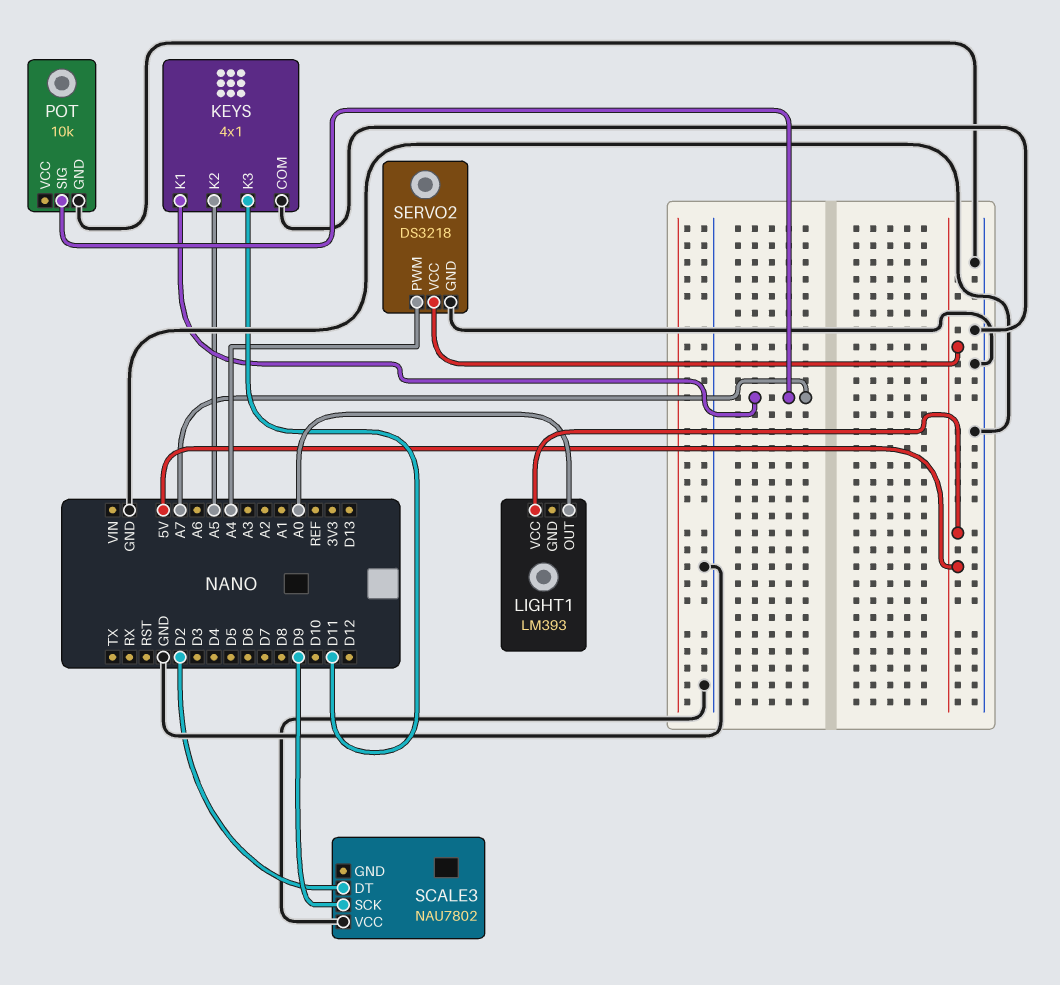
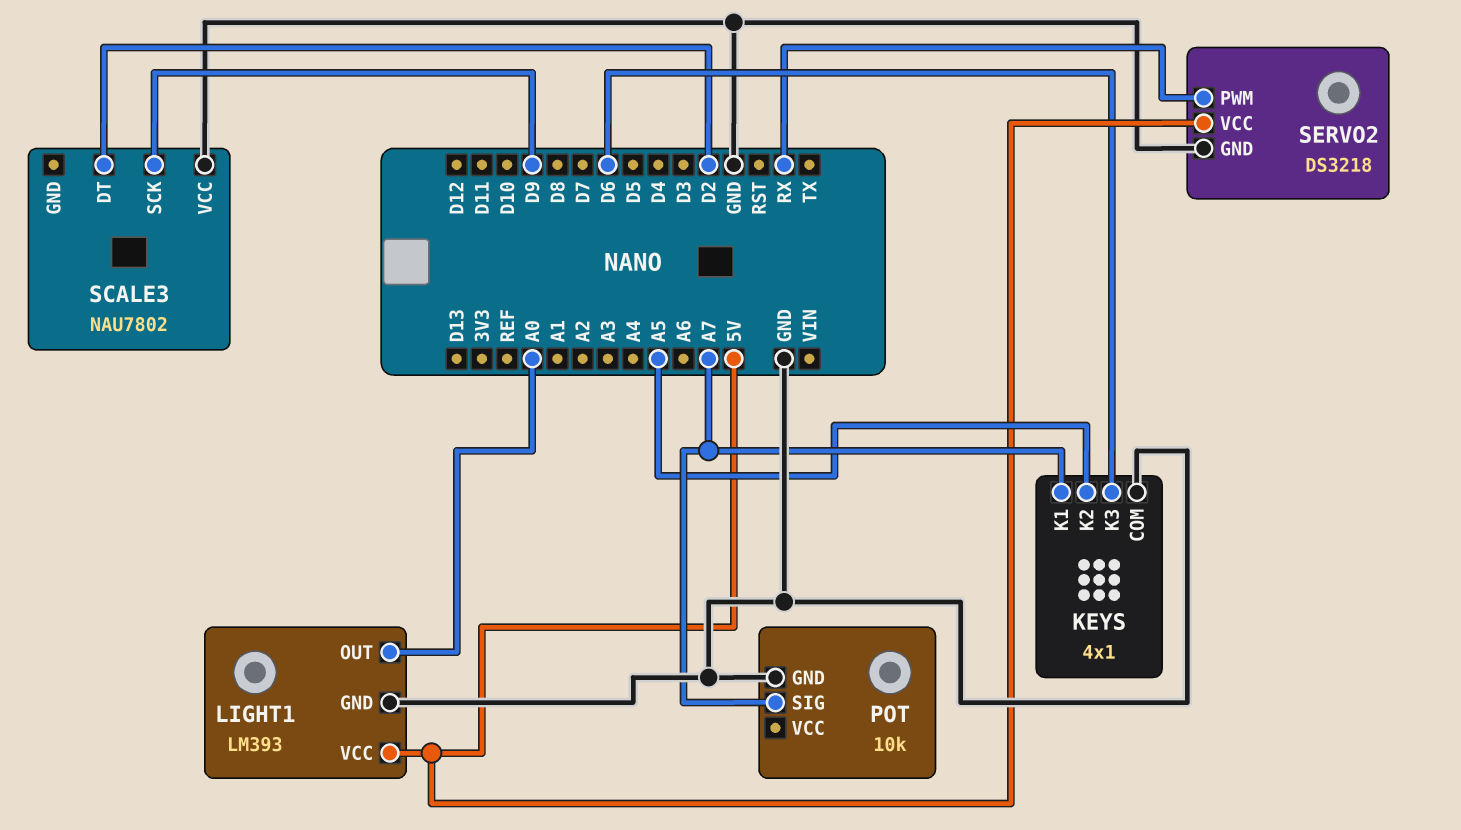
KEYS pin K3: D11 -> D6
LIGHT1 pin GND: none -> GND
SERVO2 pin PWM: A4 -> RX

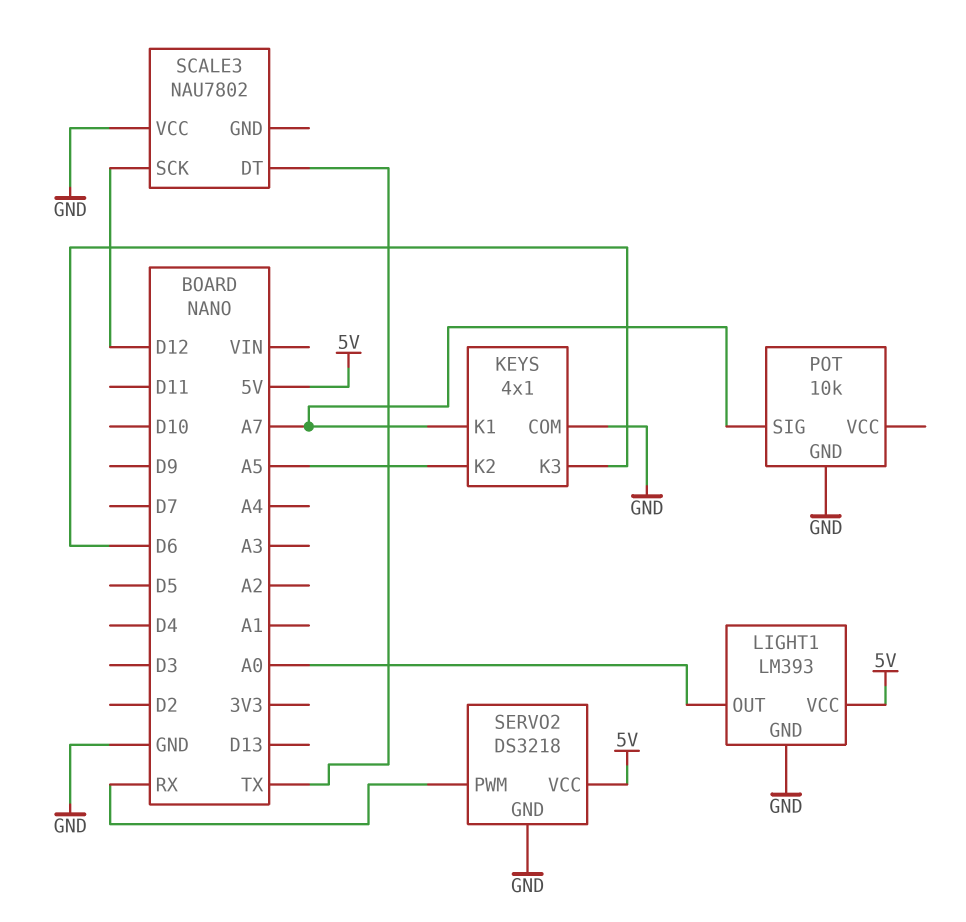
SCALE3 pin DT: D2 -> TX
SCALE3 pin SCK: D9 -> D12

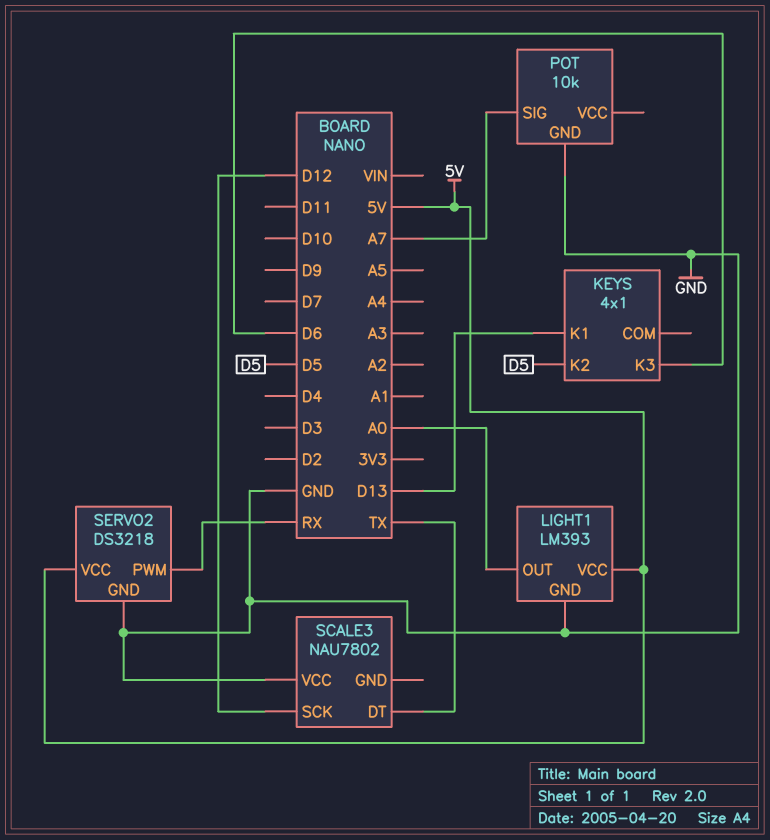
KEYS pin COM: GND -> none
KEYS pin K1: A7 -> D13
KEYS pin K2: A5 -> D5

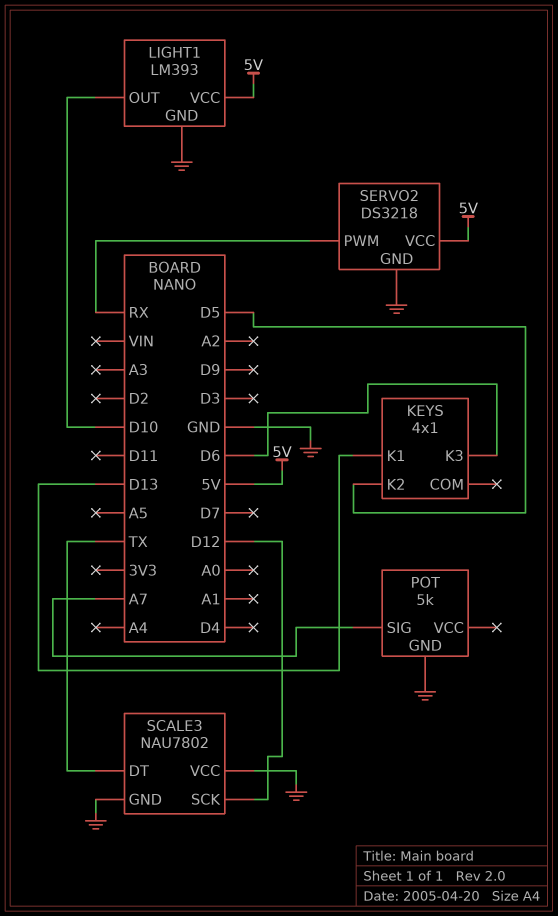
LIGHT1 pin OUT: A0 -> D10
POT: 10k -> 5k
SCALE3 pin GND: none -> GND

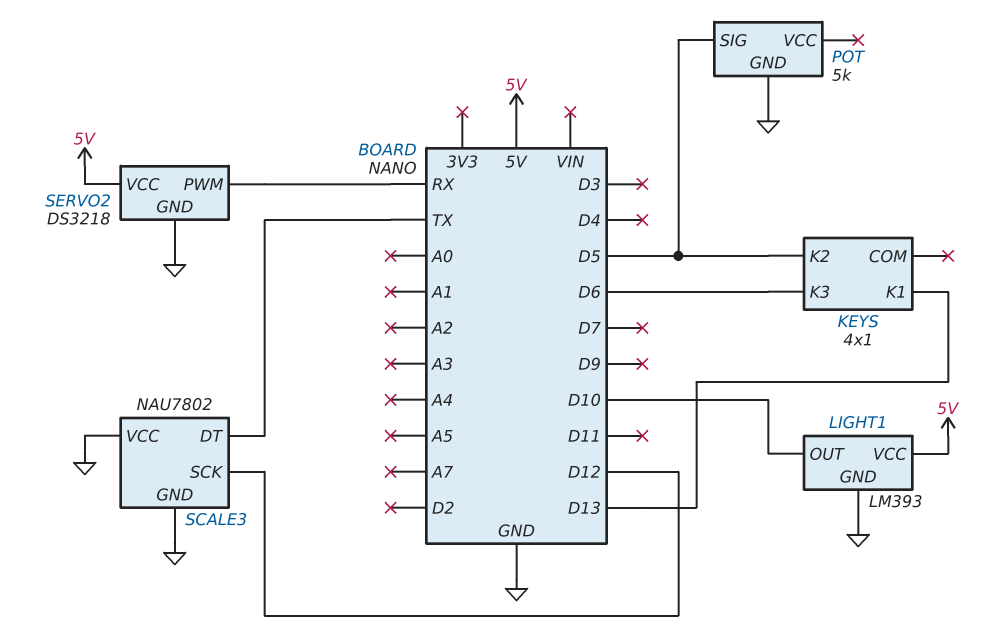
POT pin SIG: A7 -> D5

